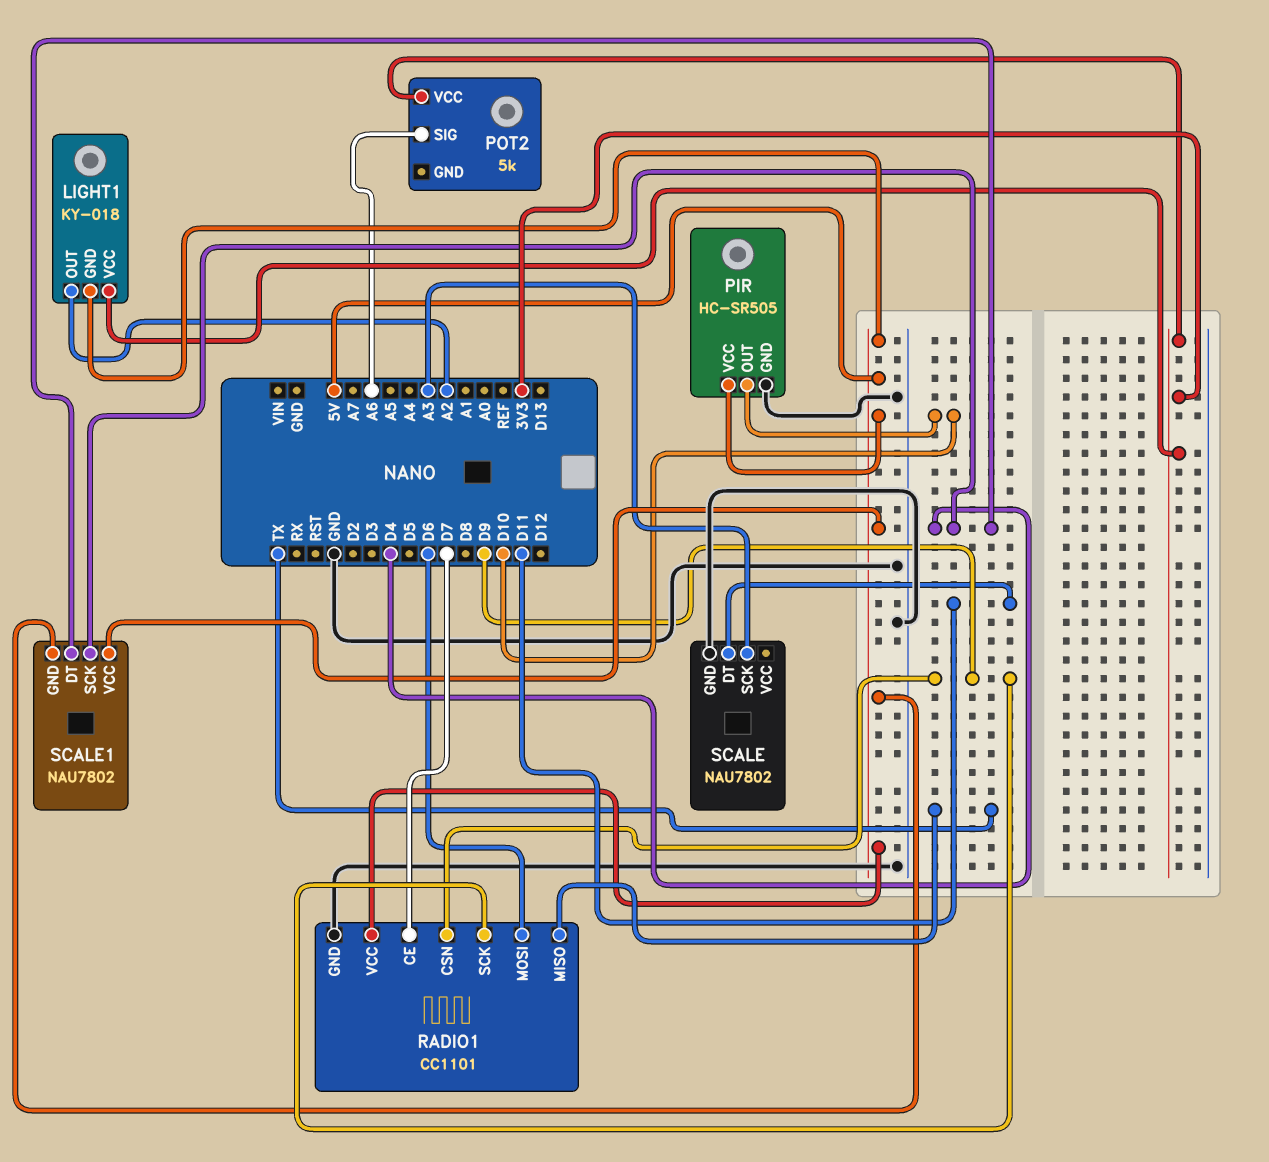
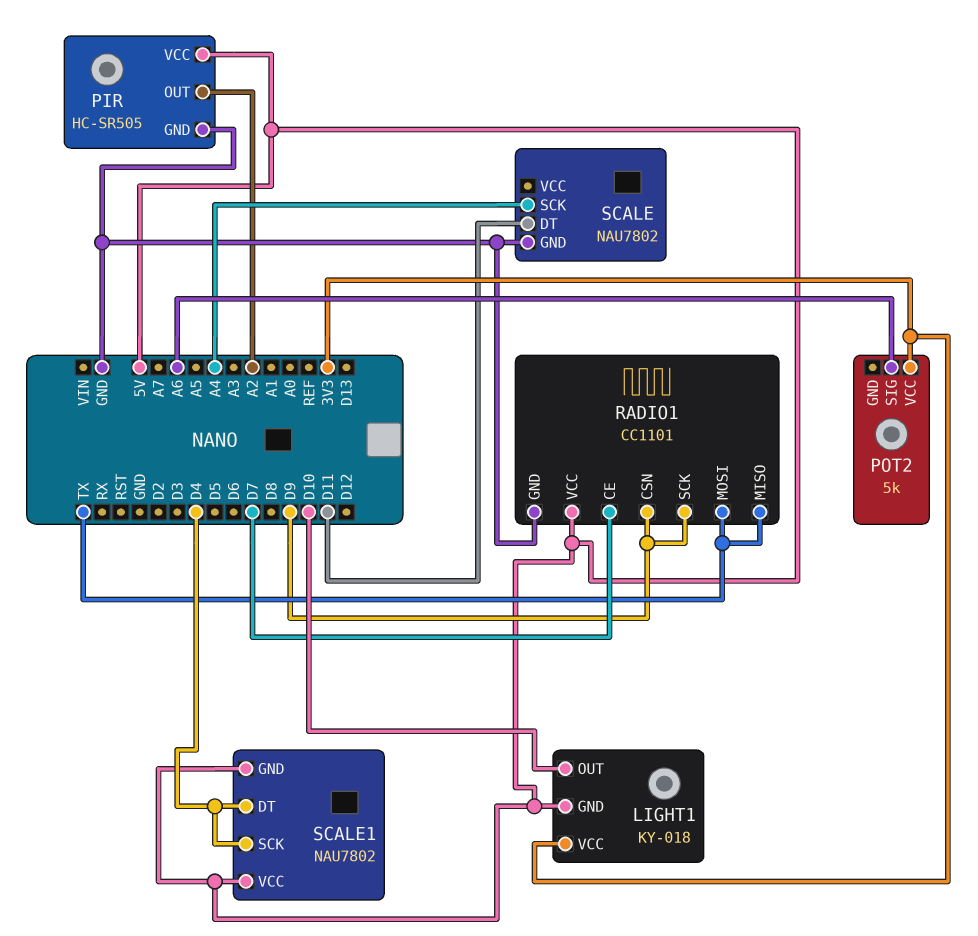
LIGHT1 pin OUT: A2 -> D10
PIR pin OUT: D10 -> A2
RADIO1 pin MOSI: D6 -> TX
SCALE pin SCK: A3 -> A4

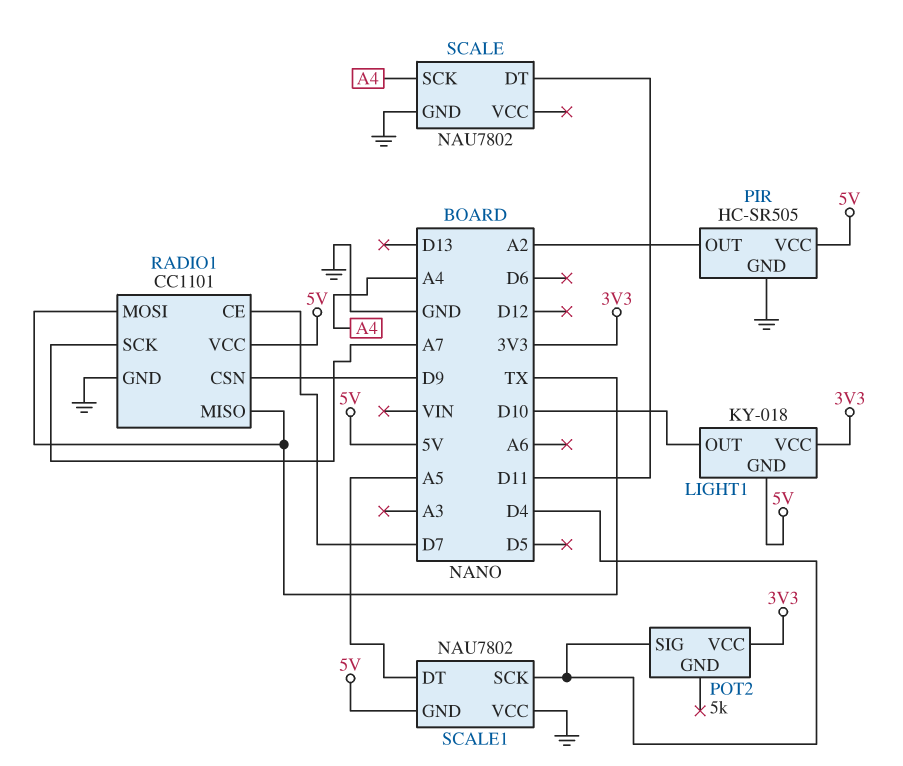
POT2 pin SIG: A6 -> D4
RADIO1 pin SCK: D9 -> A7
SCALE1 pin DT: D4 -> A5
SCALE1 pin VCC: 5V -> GND

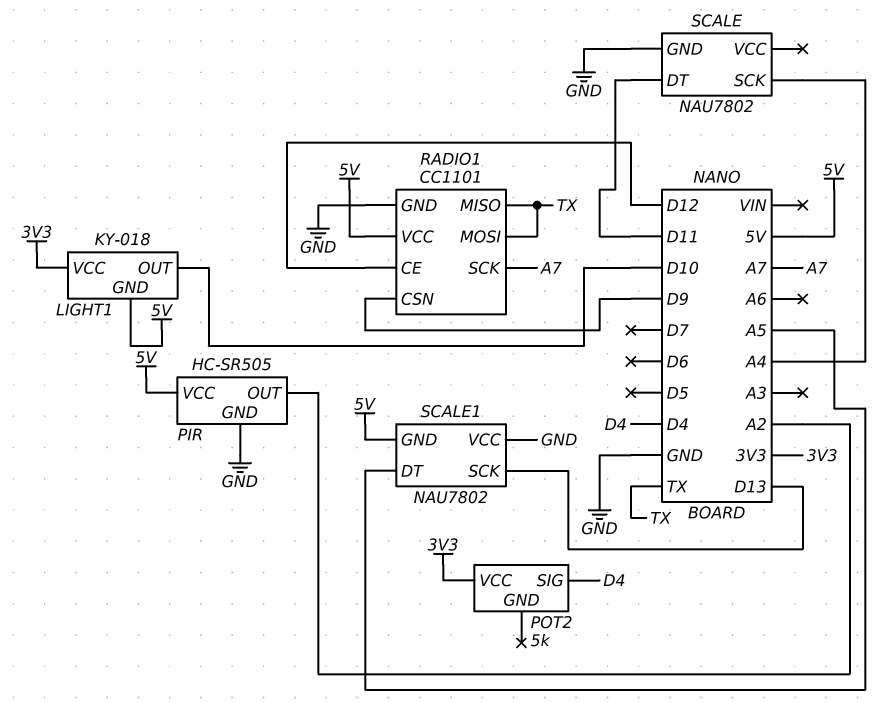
RADIO1 pin CE: D7 -> D12
SCALE1 pin SCK: D4 -> D13

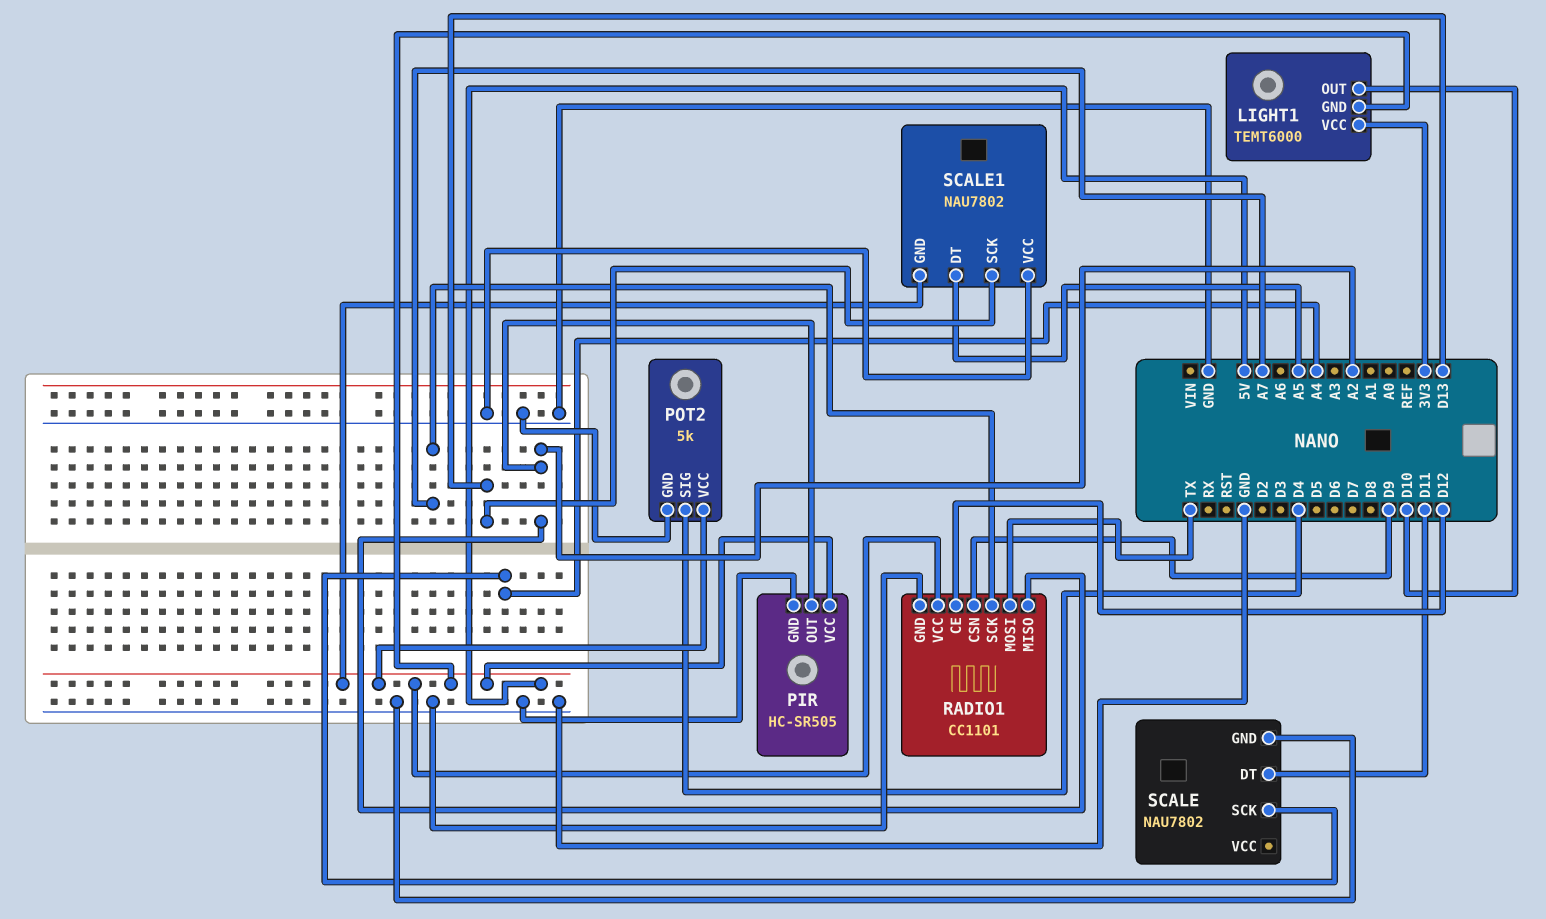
LIGHT1: KY-018 -> TEMT6000
POT2 pin GND: none -> GND
POT2 pin VCC: 3V3 -> 5V
RADIO1 pin MISO: TX -> A2

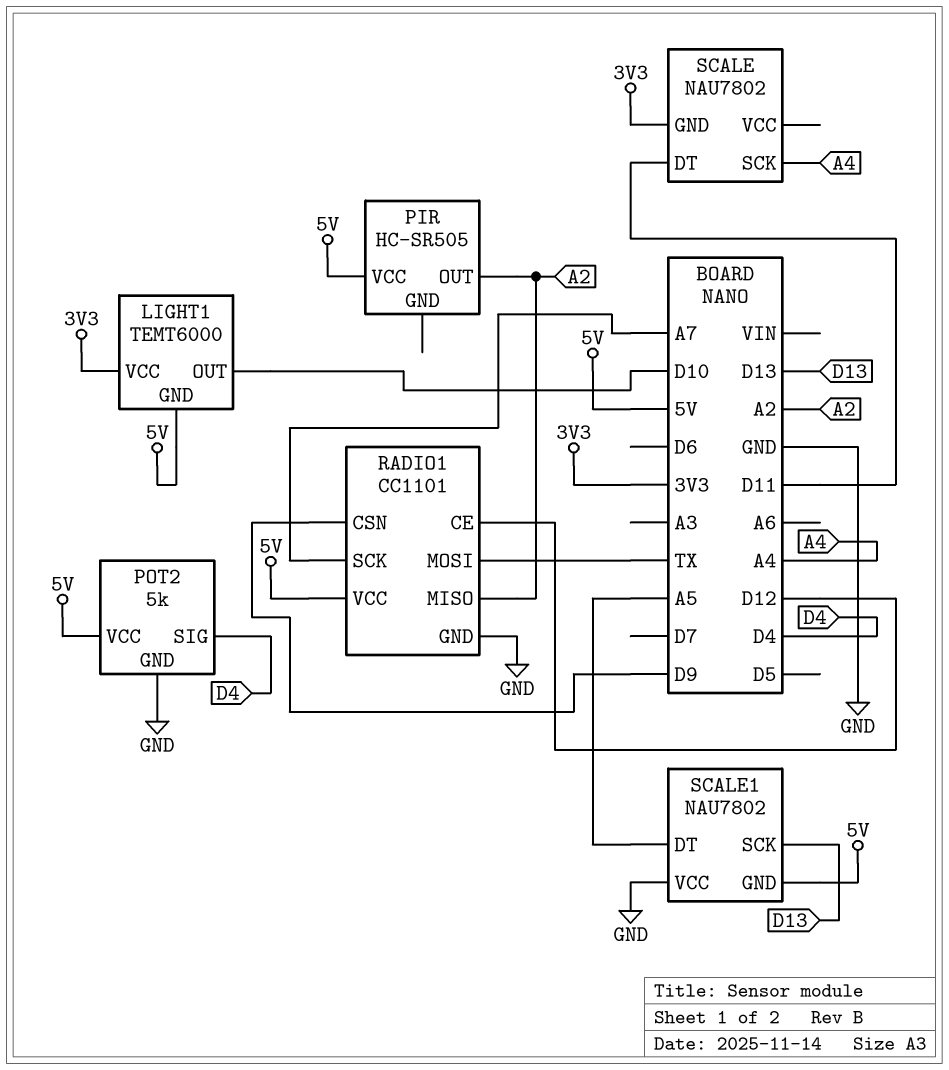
PIR pin GND: GND -> none
SCALE pin GND: GND -> 3V3

